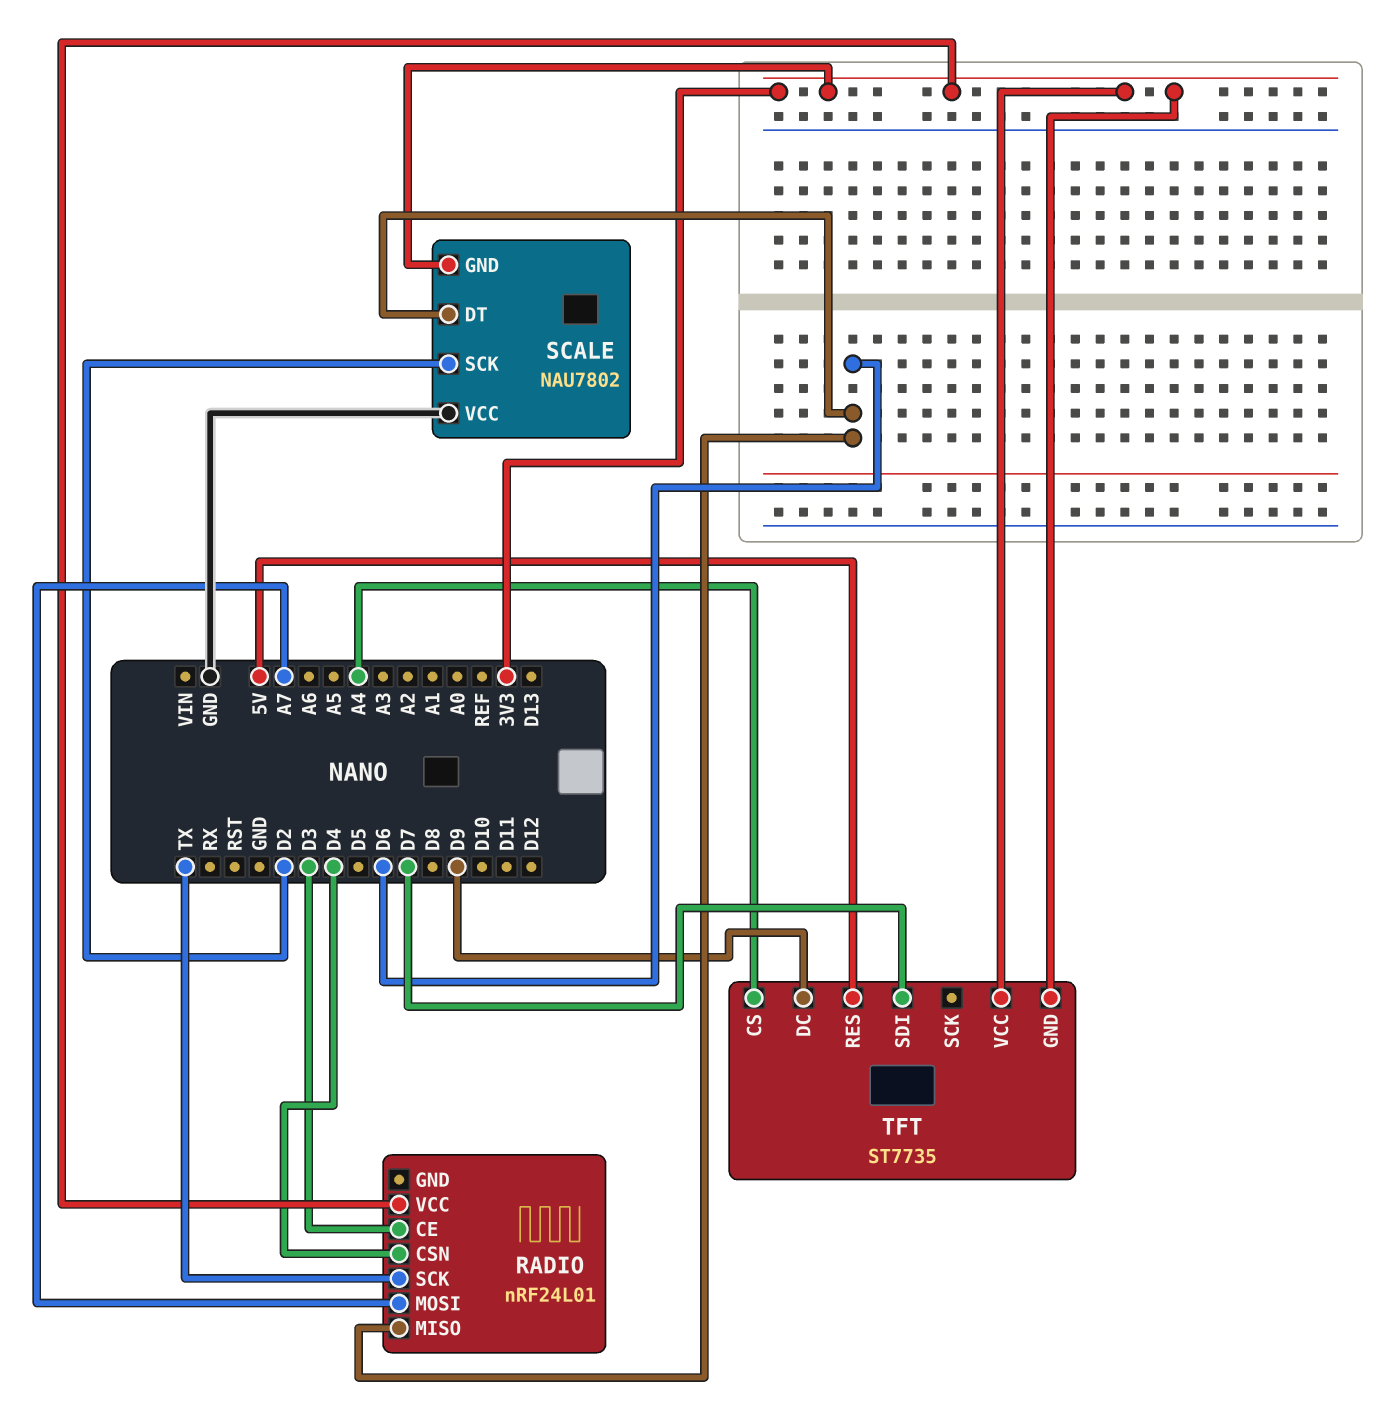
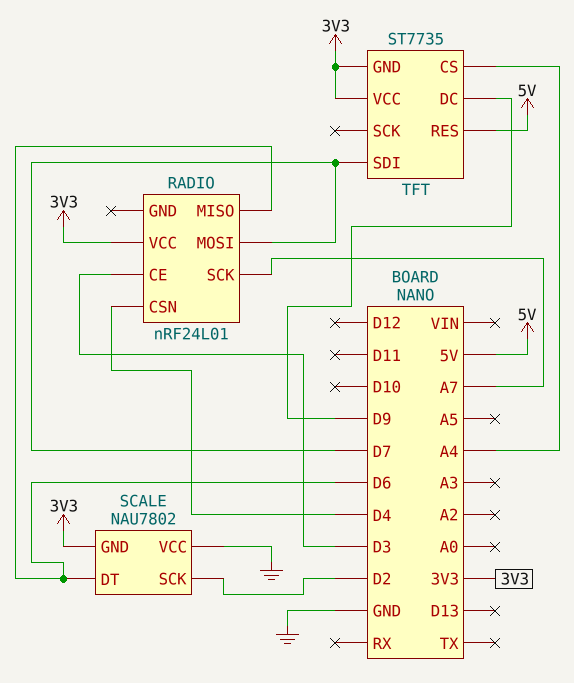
RADIO pin MOSI: A7 -> D7
RADIO pin SCK: TX -> A7

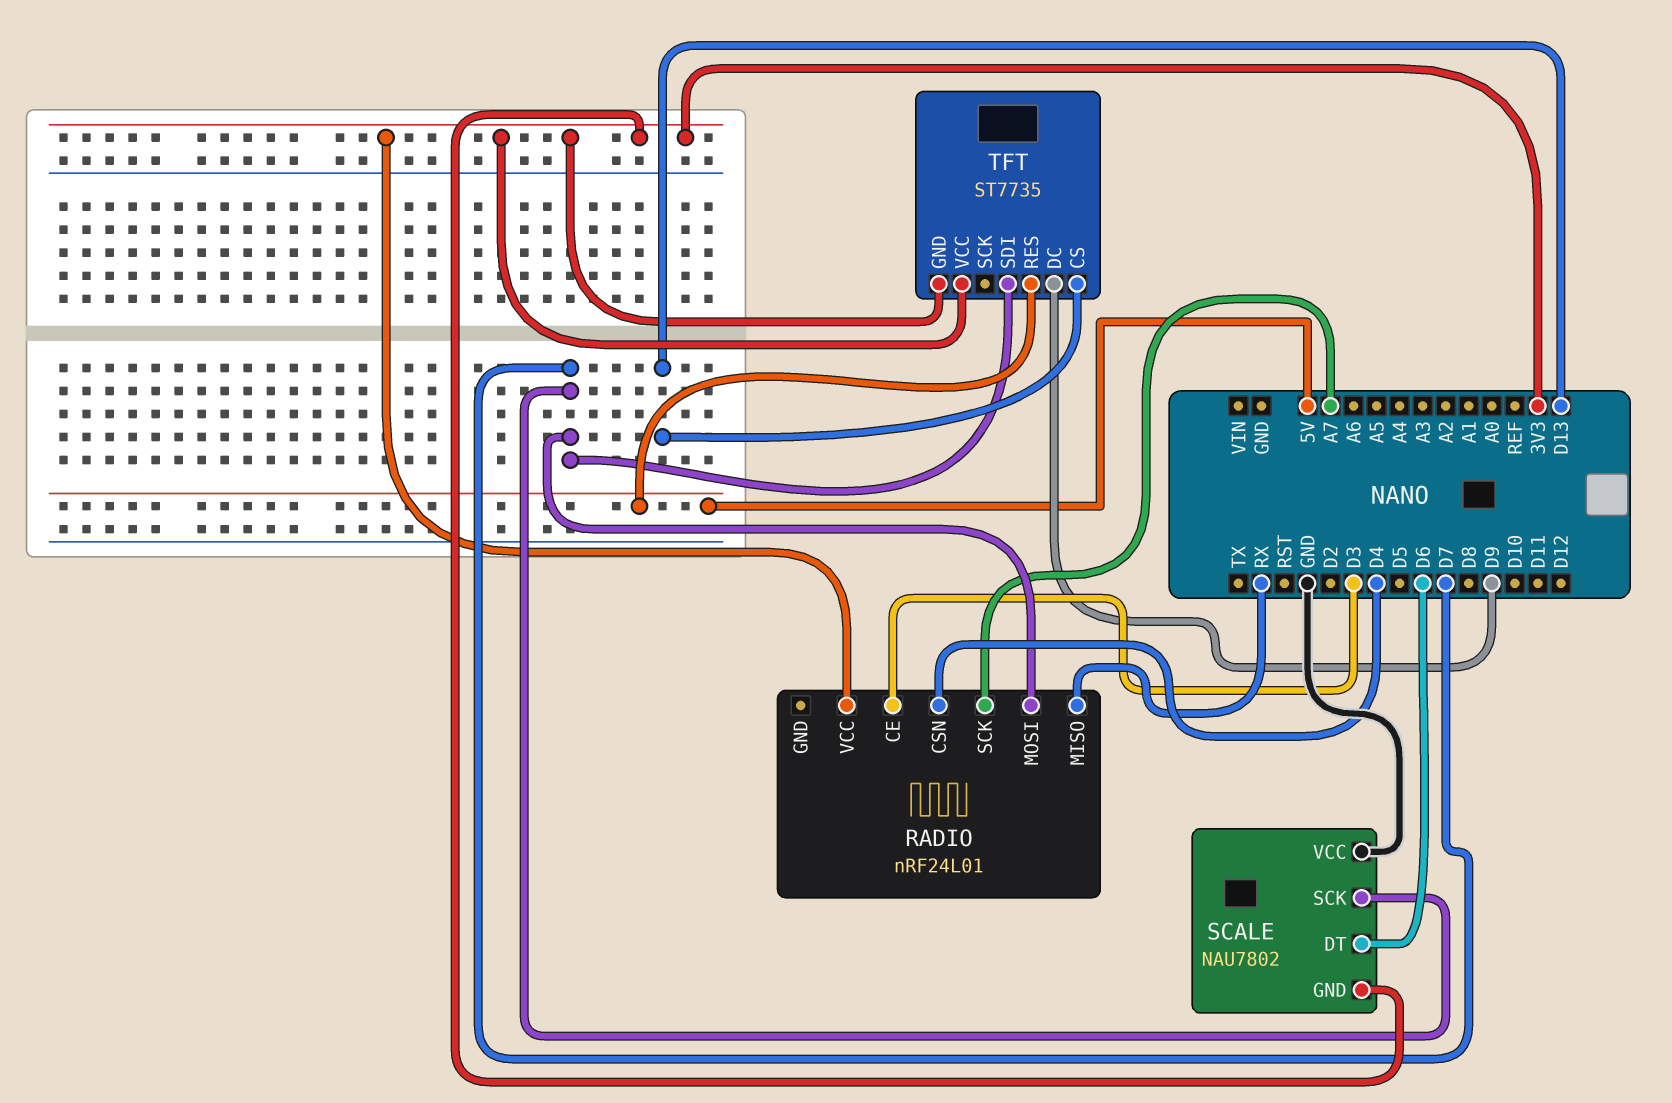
RADIO pin MISO: D6 -> RX
SCALE pin SCK: D2 -> D7
TFT pin CS: A4 -> D13

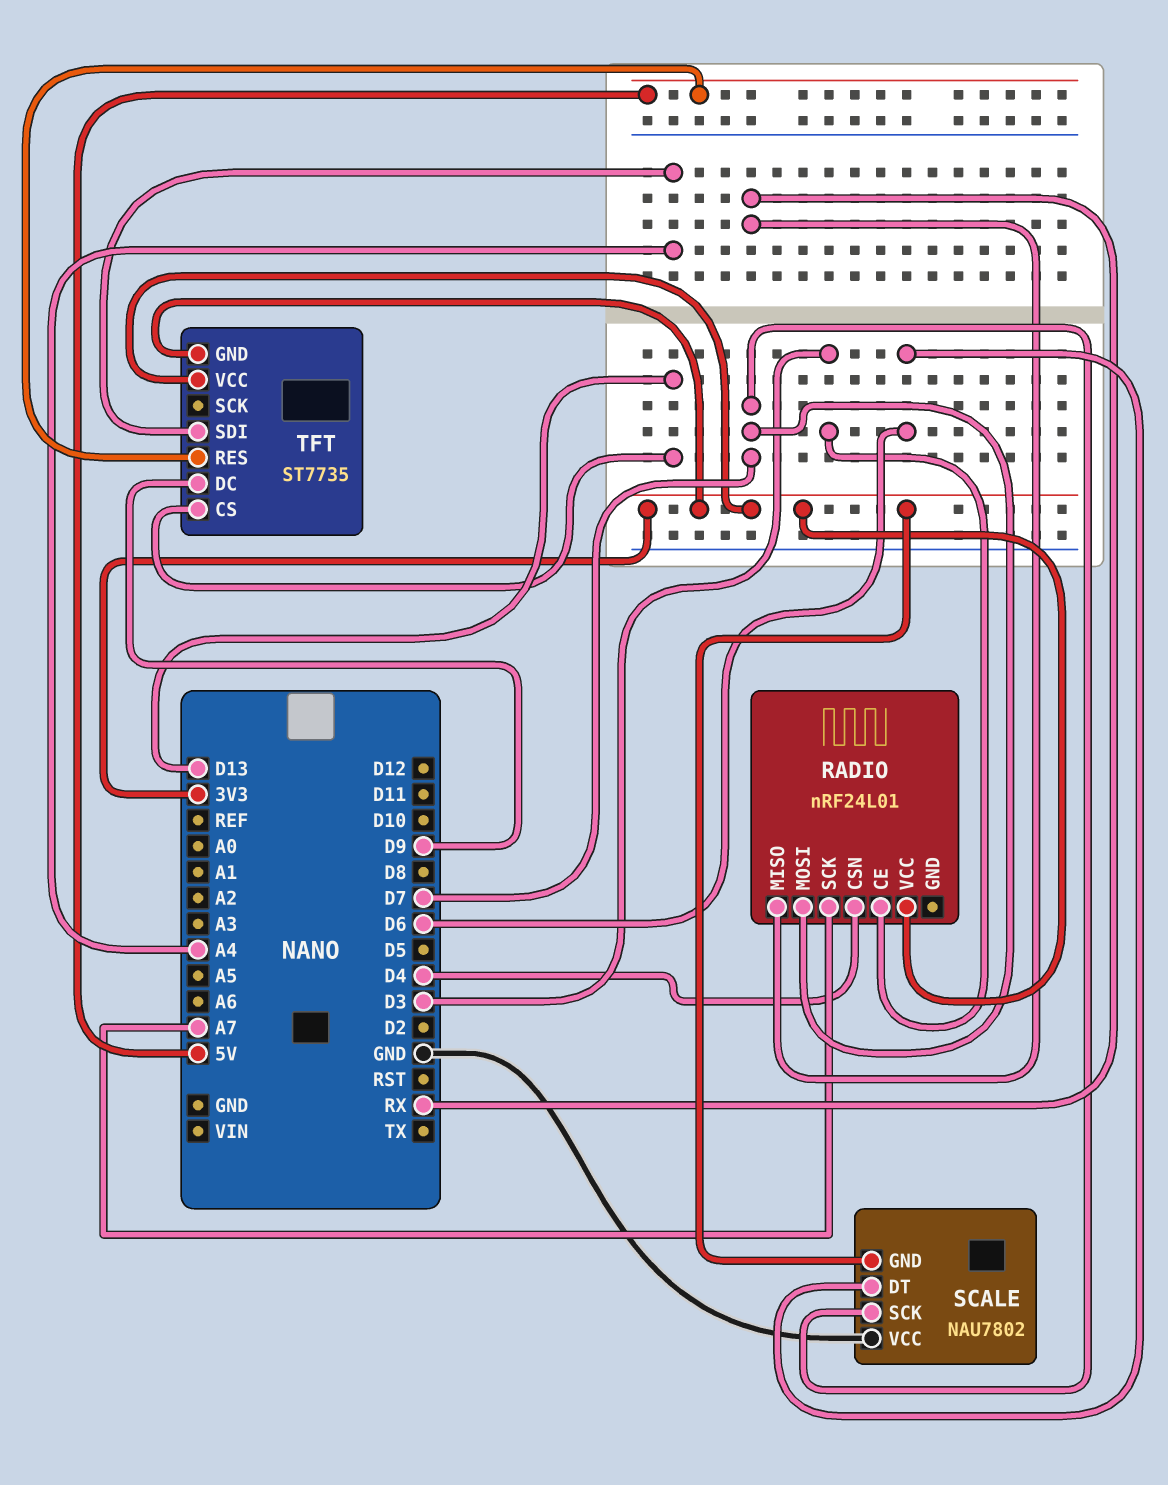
TFT pin SDI: D7 -> A4

